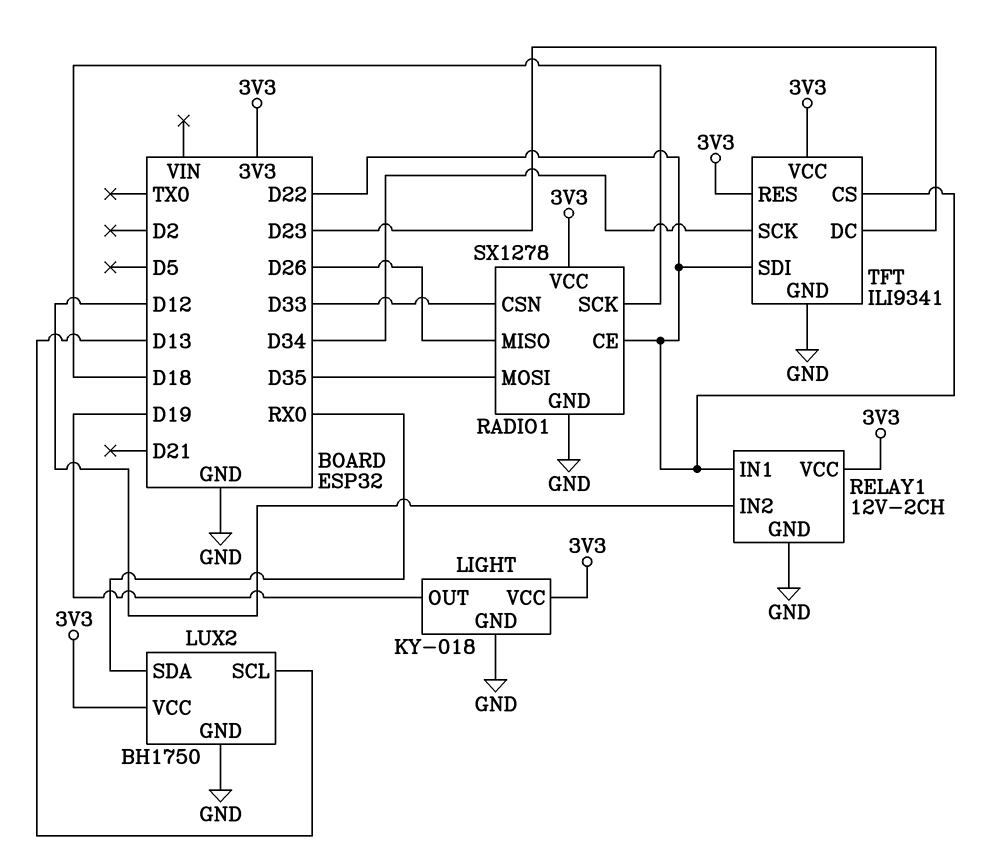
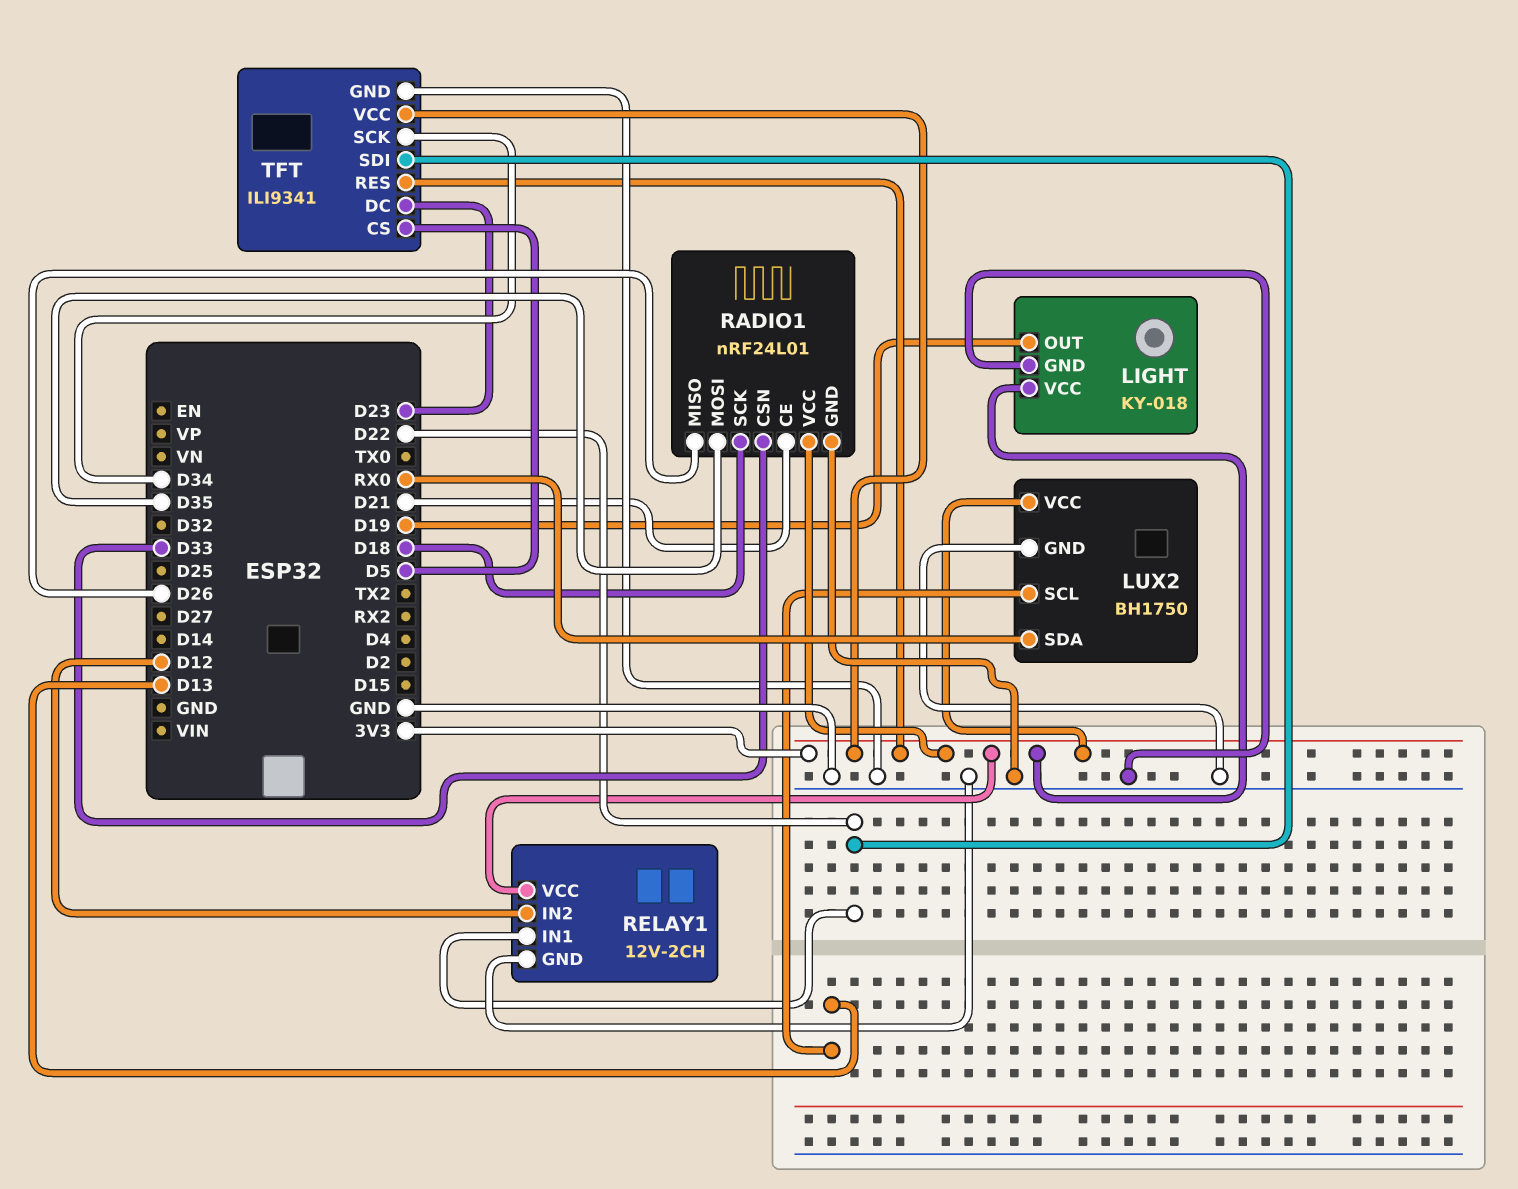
RADIO1: SX1278 -> nRF24L01
RADIO1 pin CE: D22 -> D21
TFT pin CS: D22 -> D5

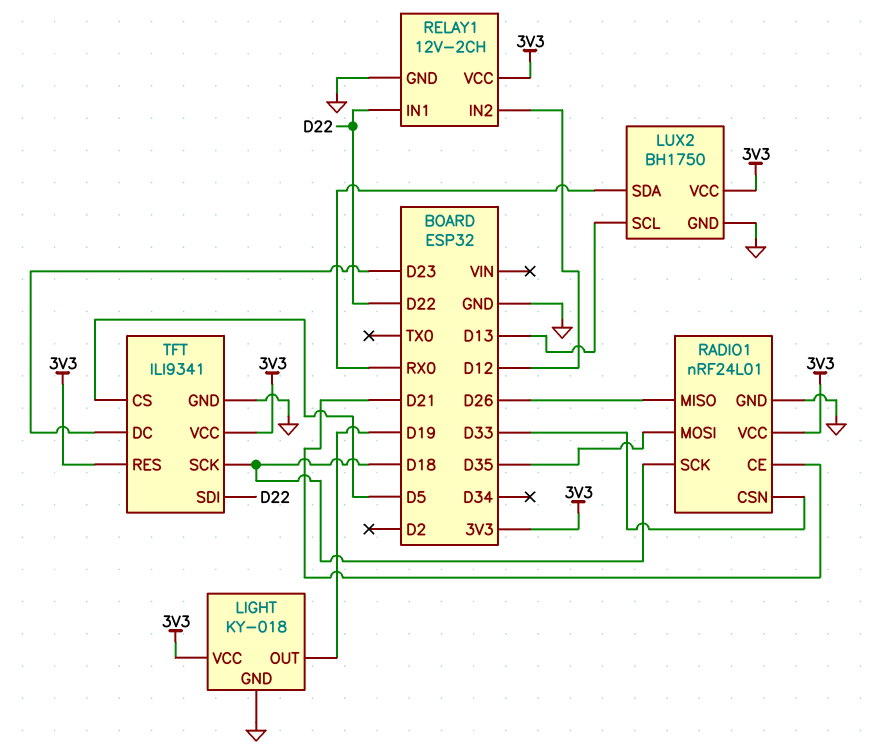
TFT pin SCK: D34 -> D18

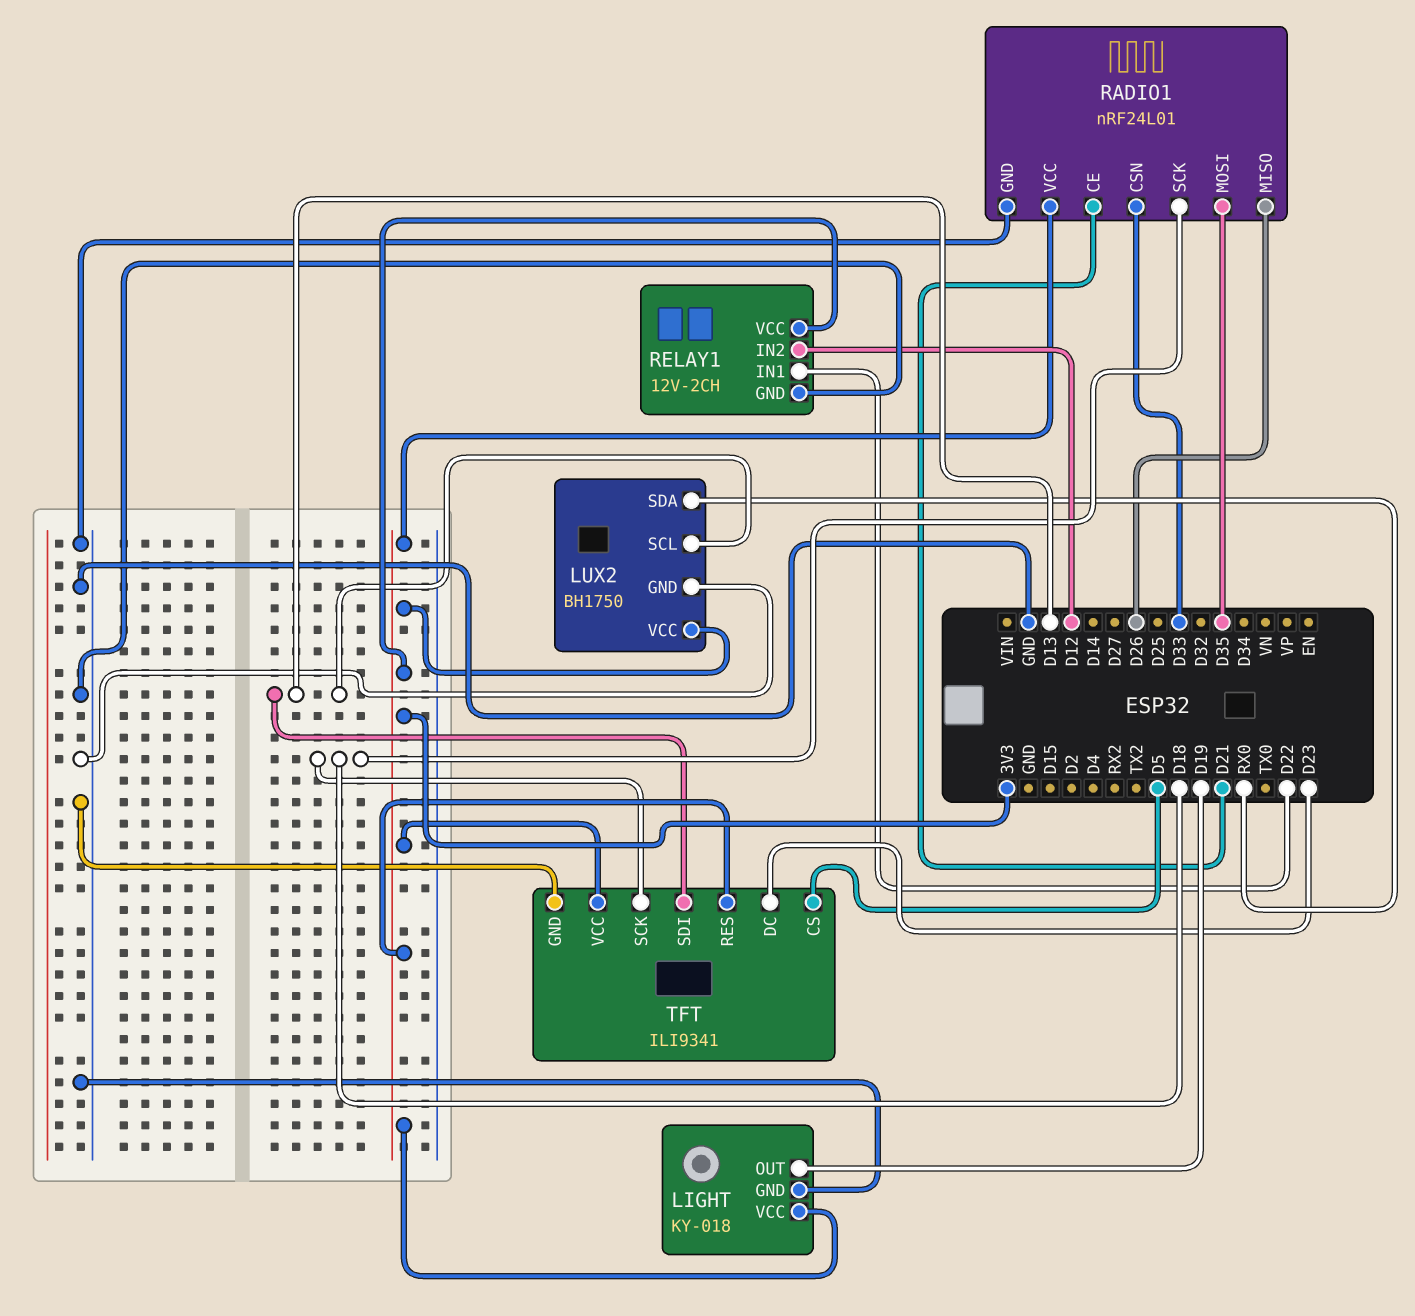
TFT pin SDI: D22 -> D13

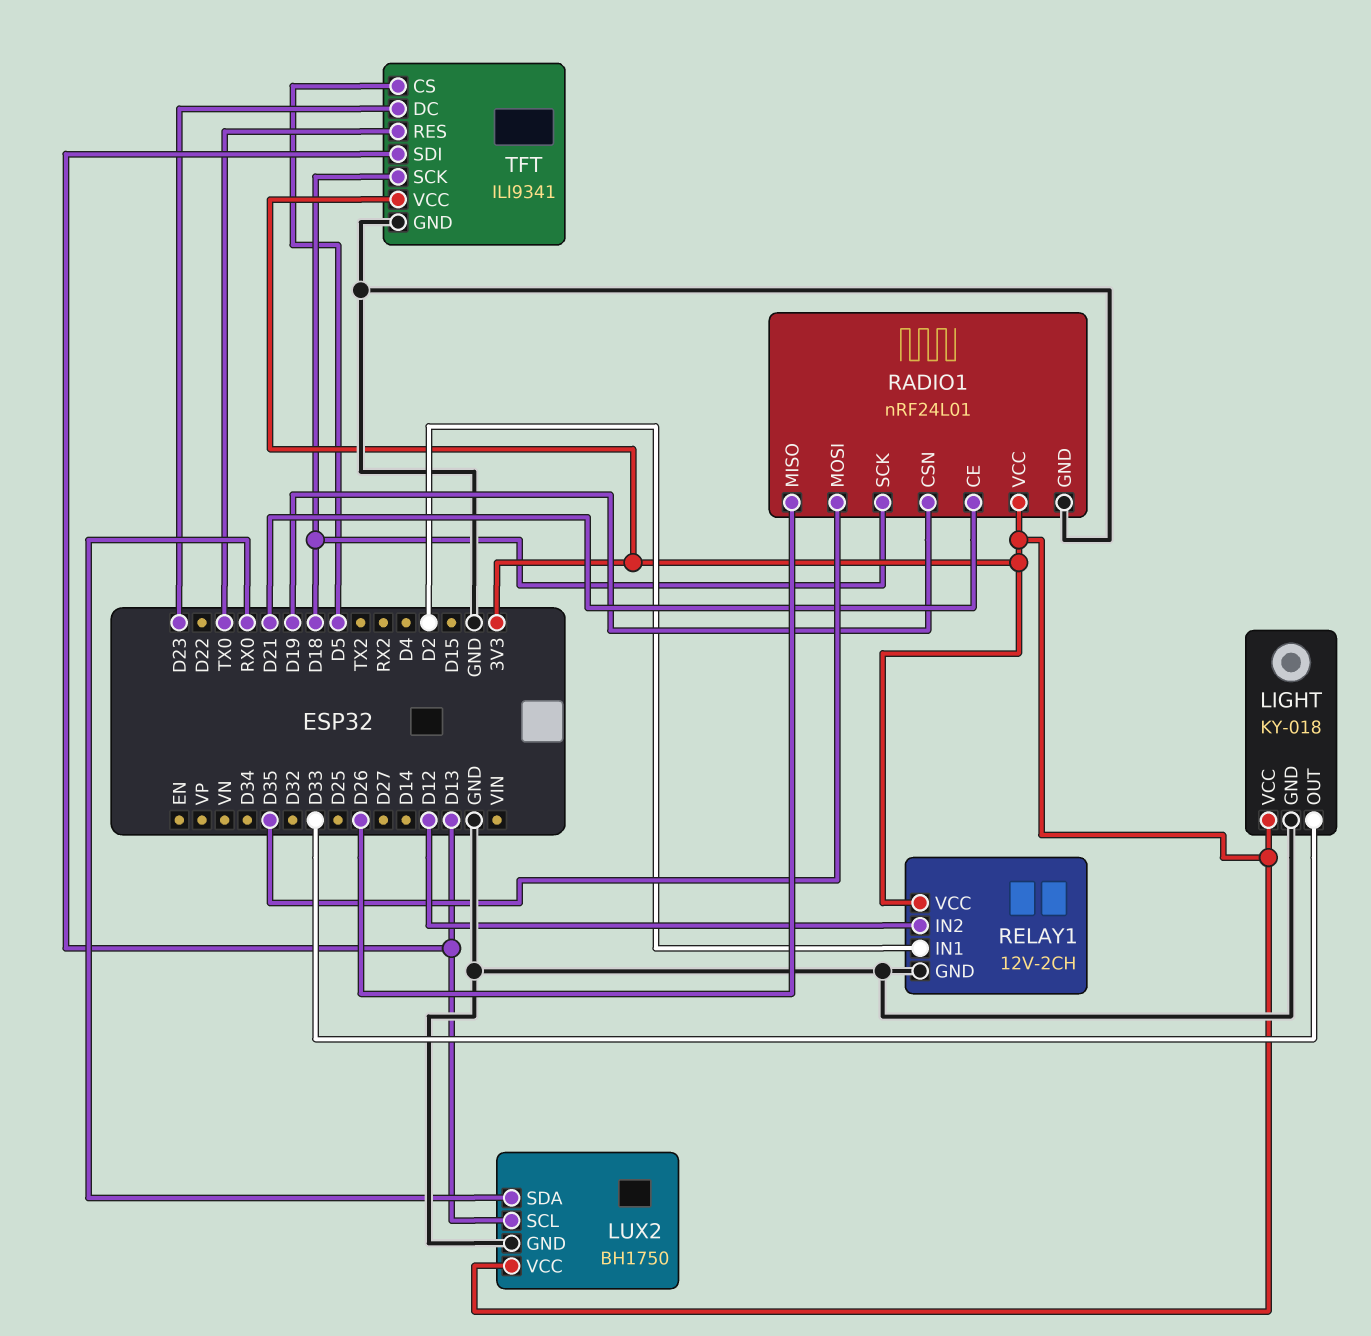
LIGHT pin OUT: D19 -> D33
RADIO1 pin CSN: D33 -> D19
RELAY1 pin IN1: D22 -> D2
TFT pin RES: 3V3 -> TX0

